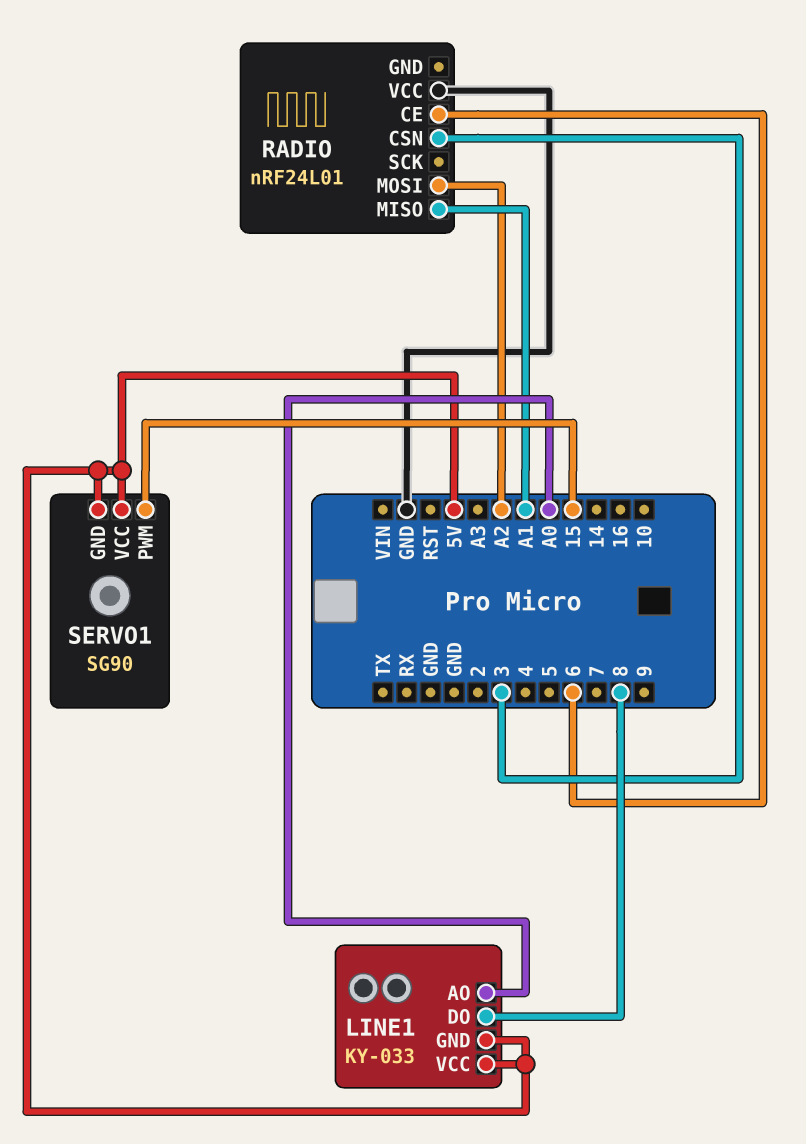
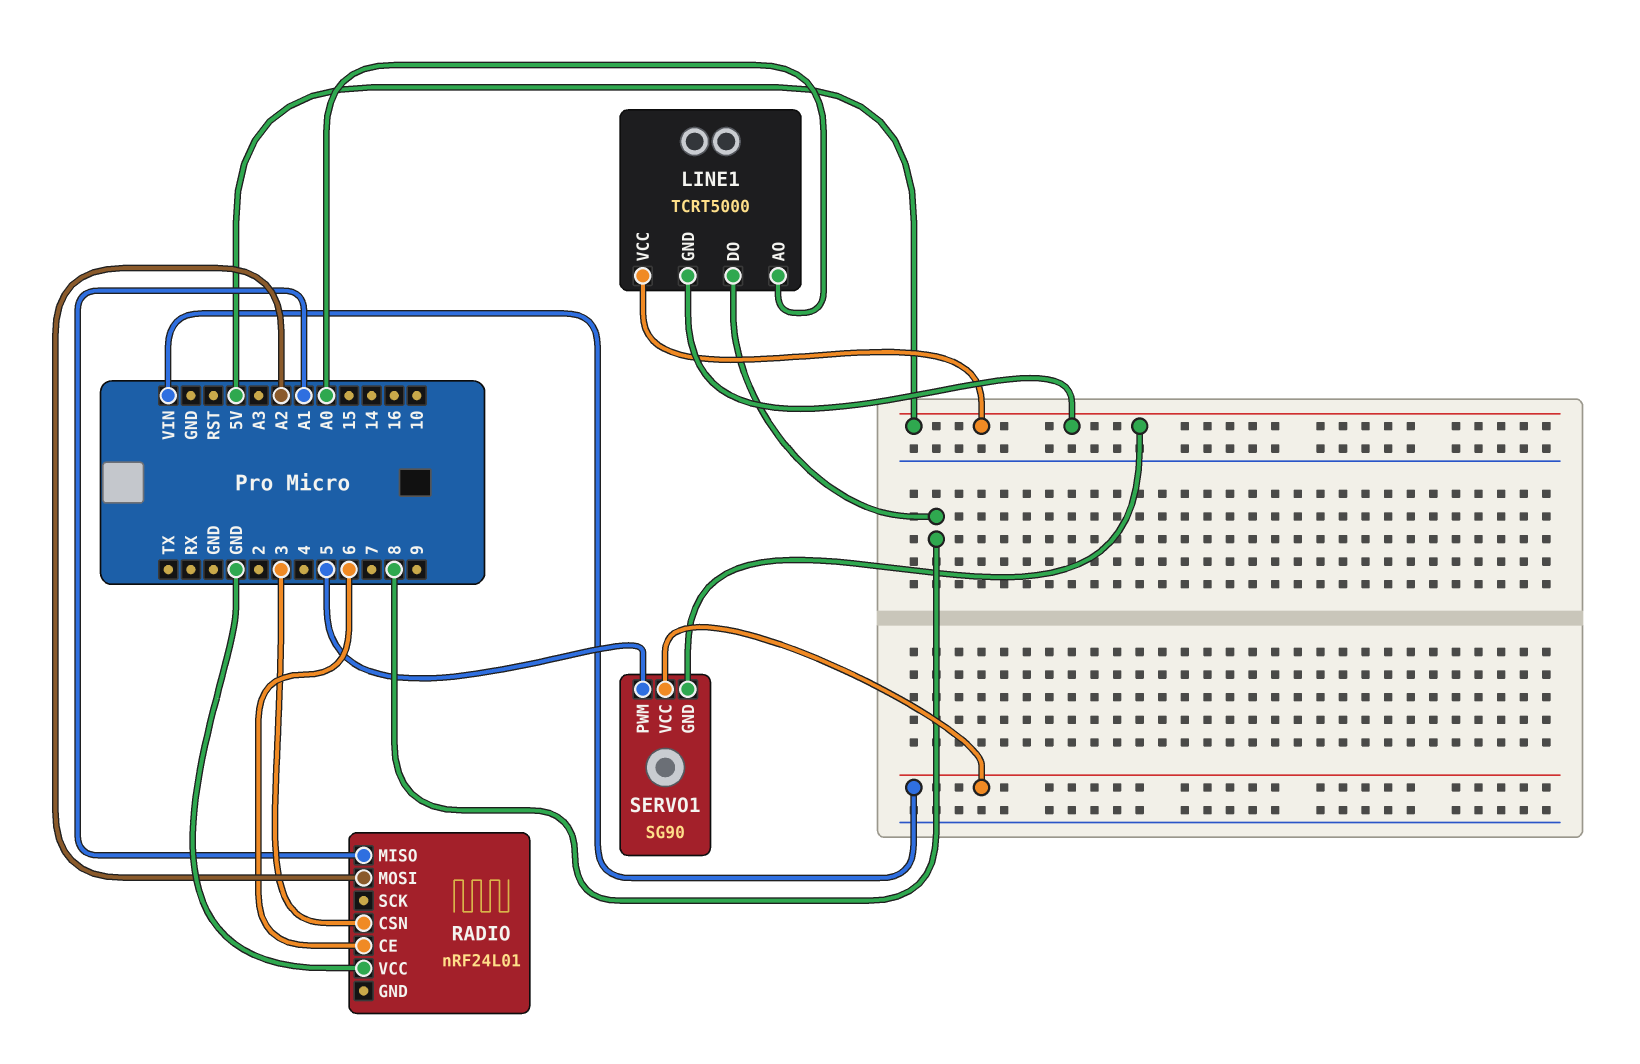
LINE1: KY-033 -> TCRT5000
SERVO1 pin PWM: 15 -> 5
SERVO1 pin VCC: 5V -> VIN

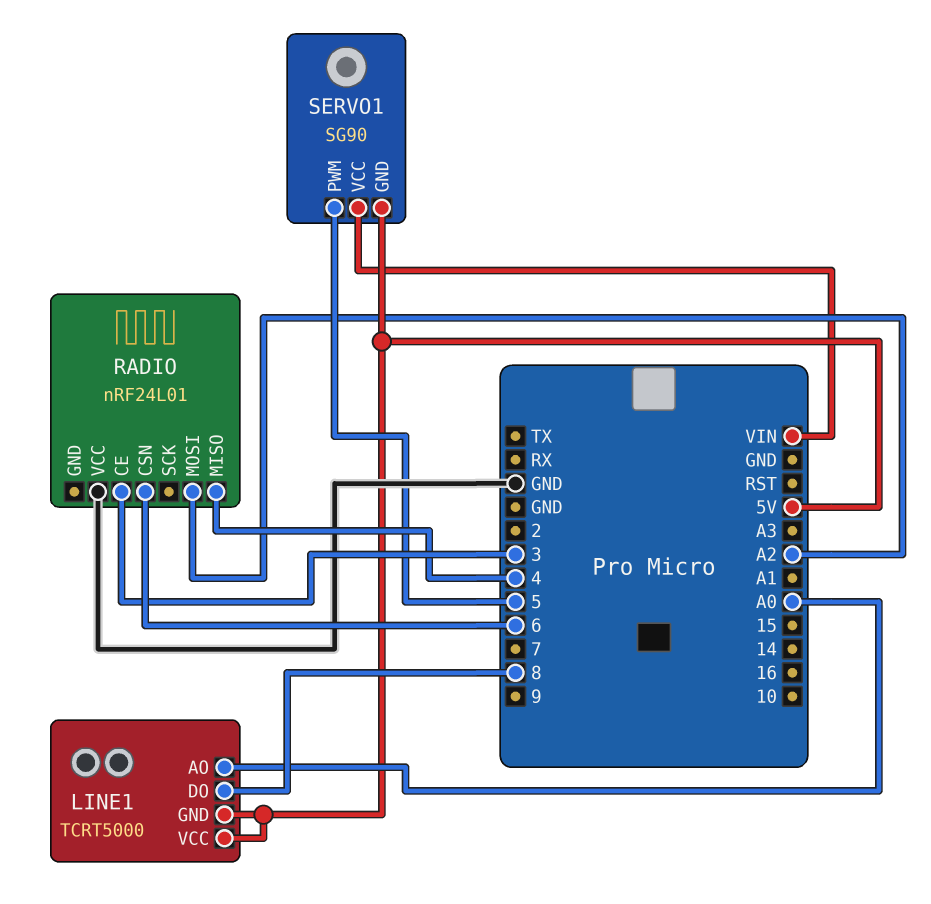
RADIO pin CE: 6 -> 3
RADIO pin CSN: 3 -> 6
RADIO pin MISO: A1 -> 4

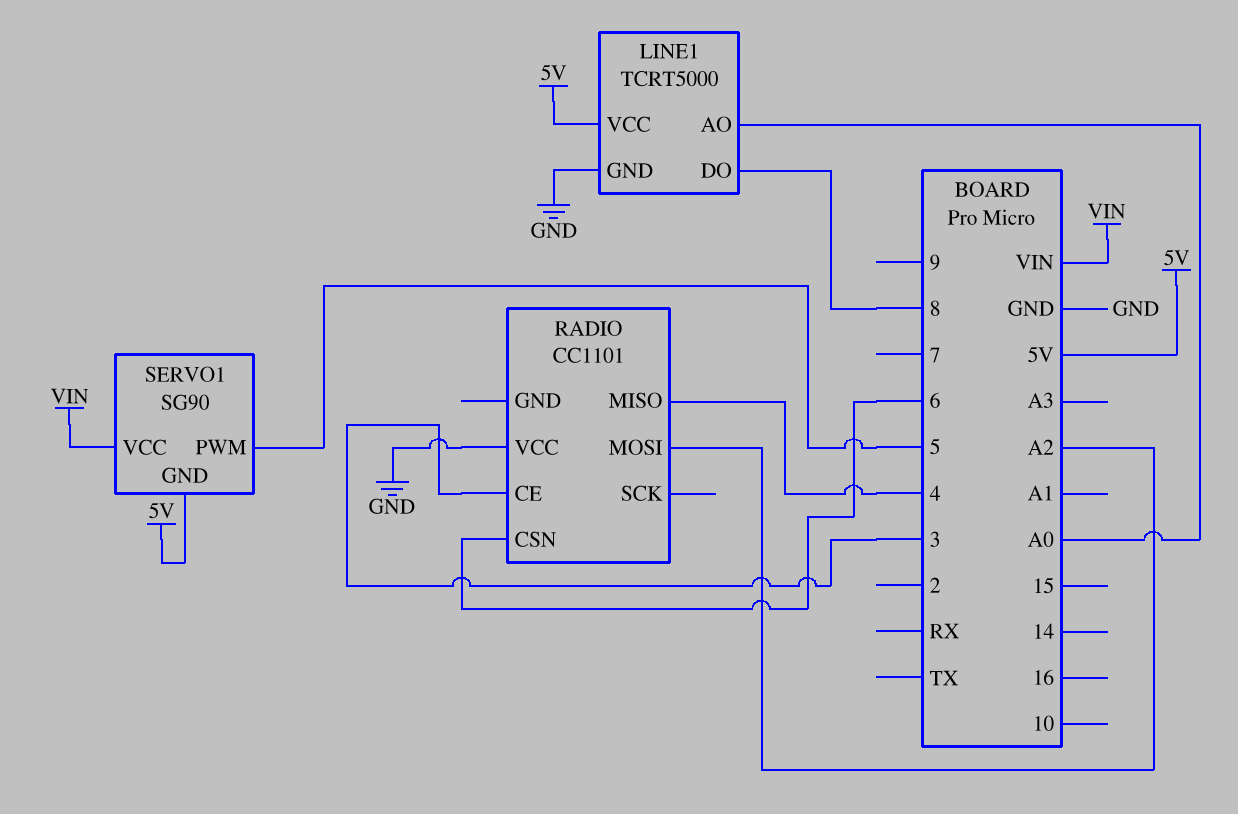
LINE1 pin GND: 5V -> GND
RADIO: nRF24L01 -> CC1101

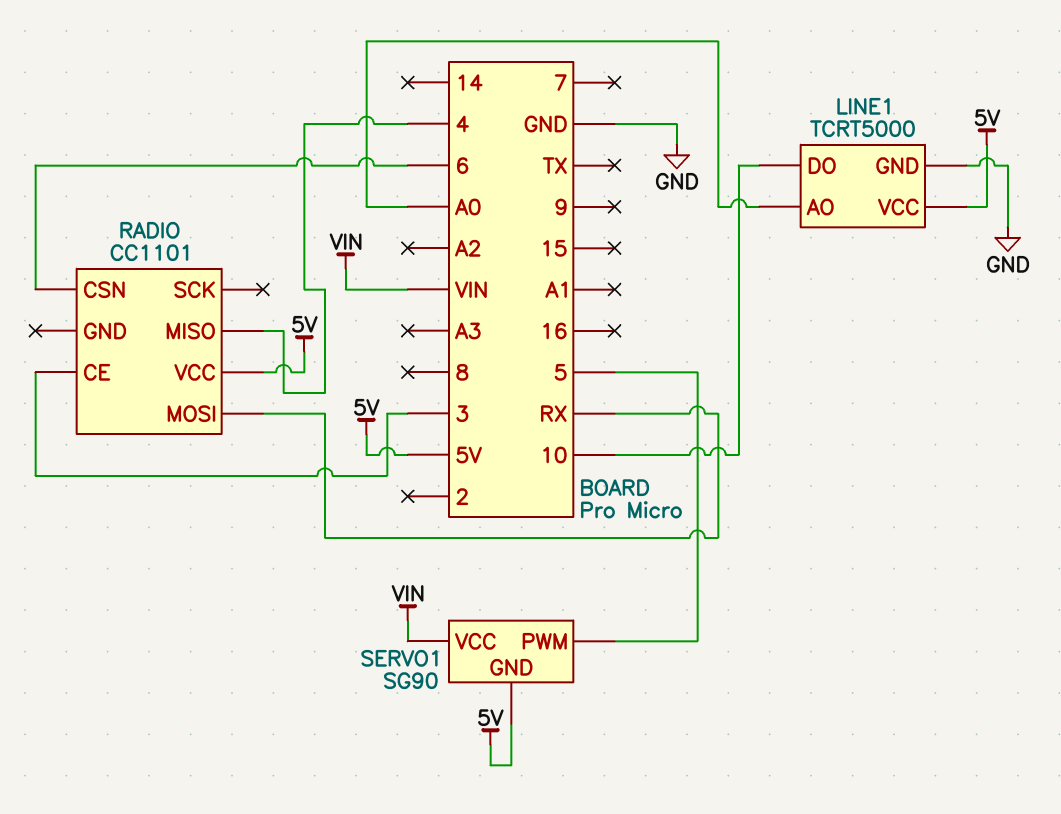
LINE1 pin DO: 8 -> 10
RADIO pin MOSI: A2 -> RX
RADIO pin VCC: GND -> 5V

